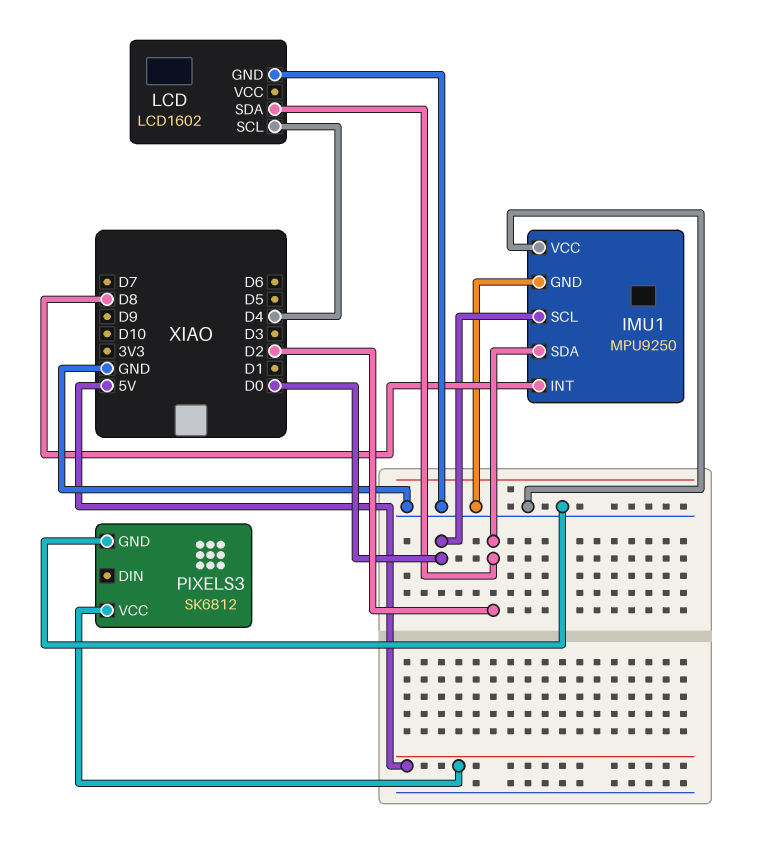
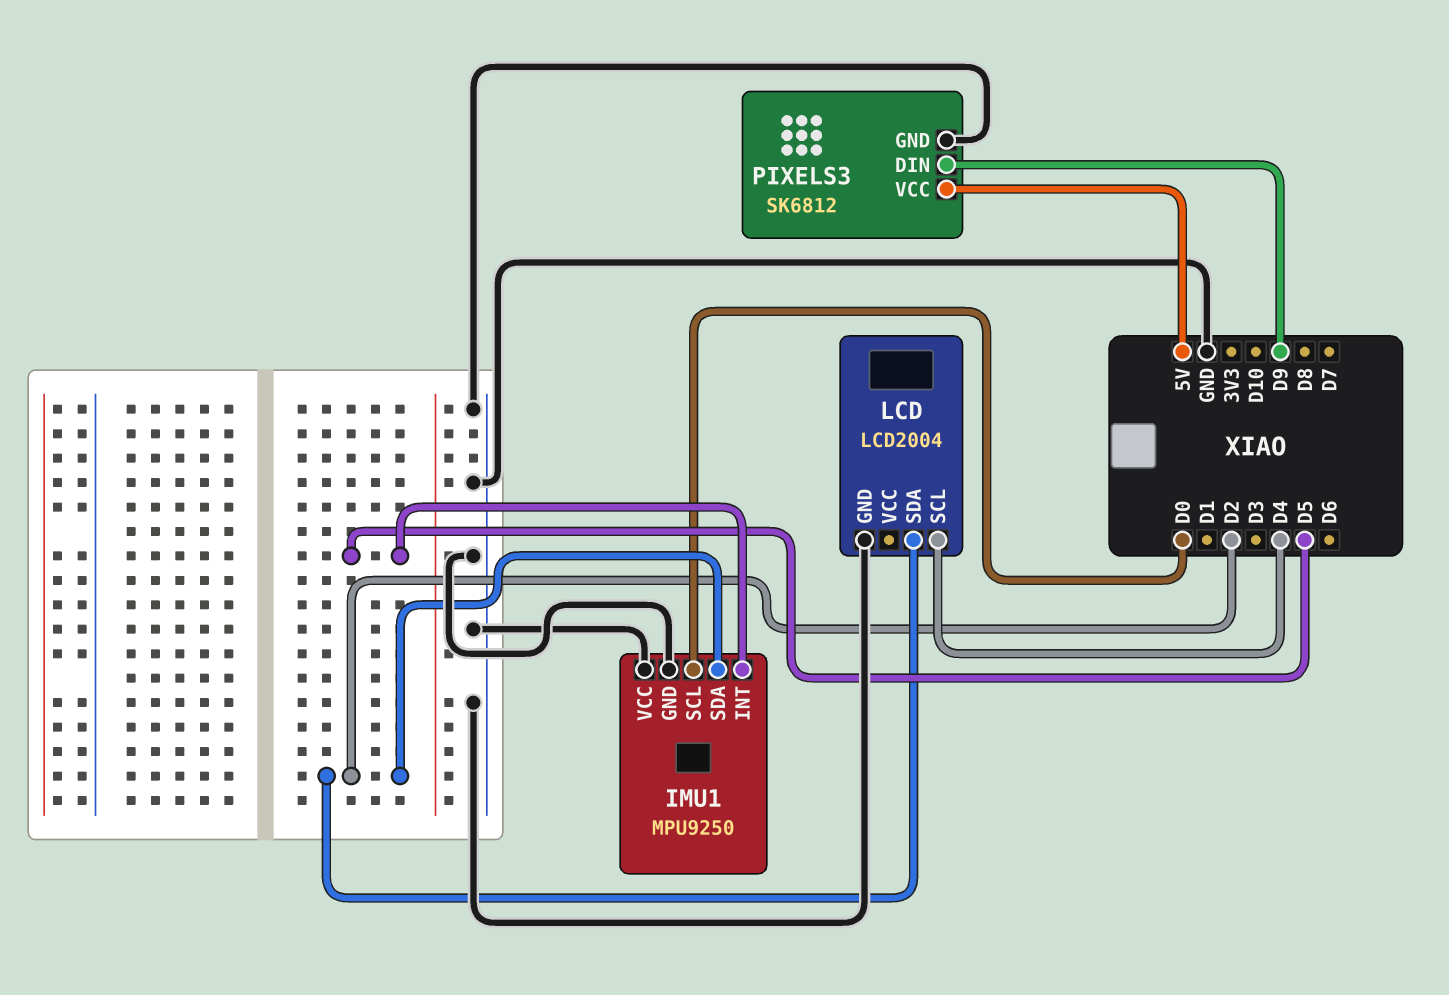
IMU1 pin INT: D8 -> D5
LCD: LCD1602 -> LCD2004
PIXELS3 pin DIN: none -> D9

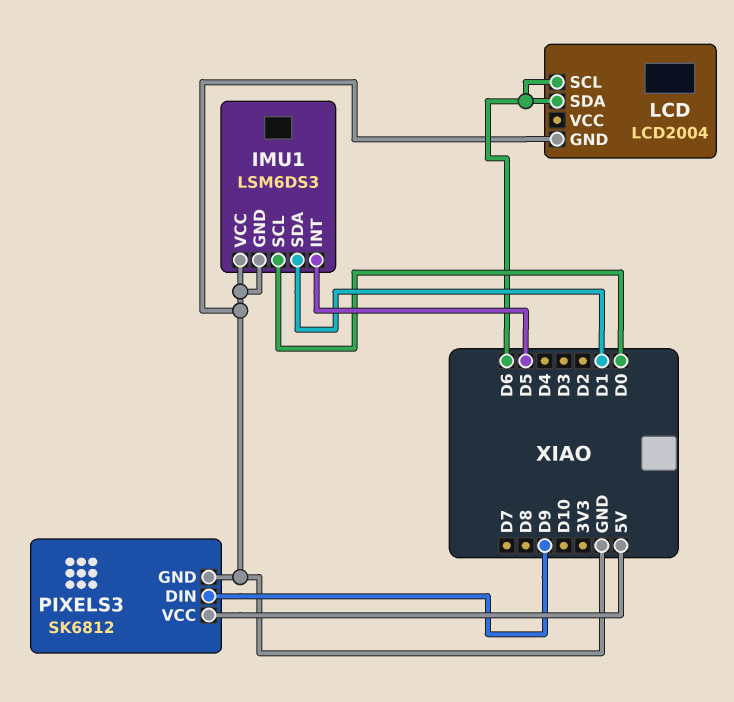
IMU1: MPU9250 -> LSM6DS3
IMU1 pin SDA: D2 -> D1
LCD pin SCL: D4 -> D6
LCD pin SDA: D2 -> D6

